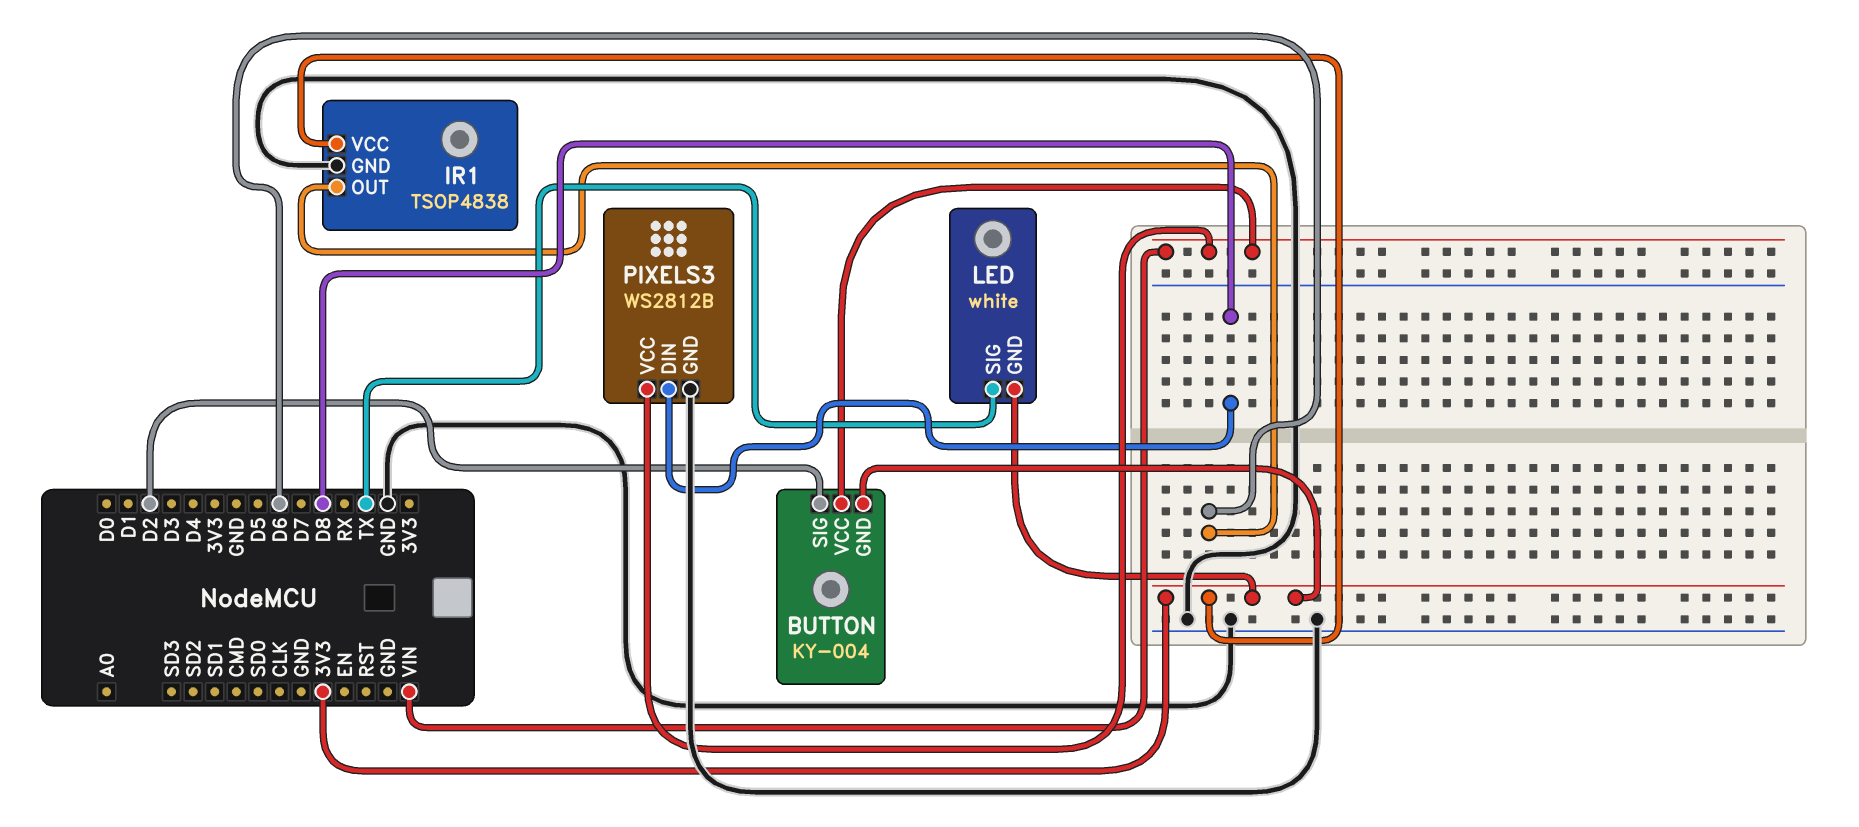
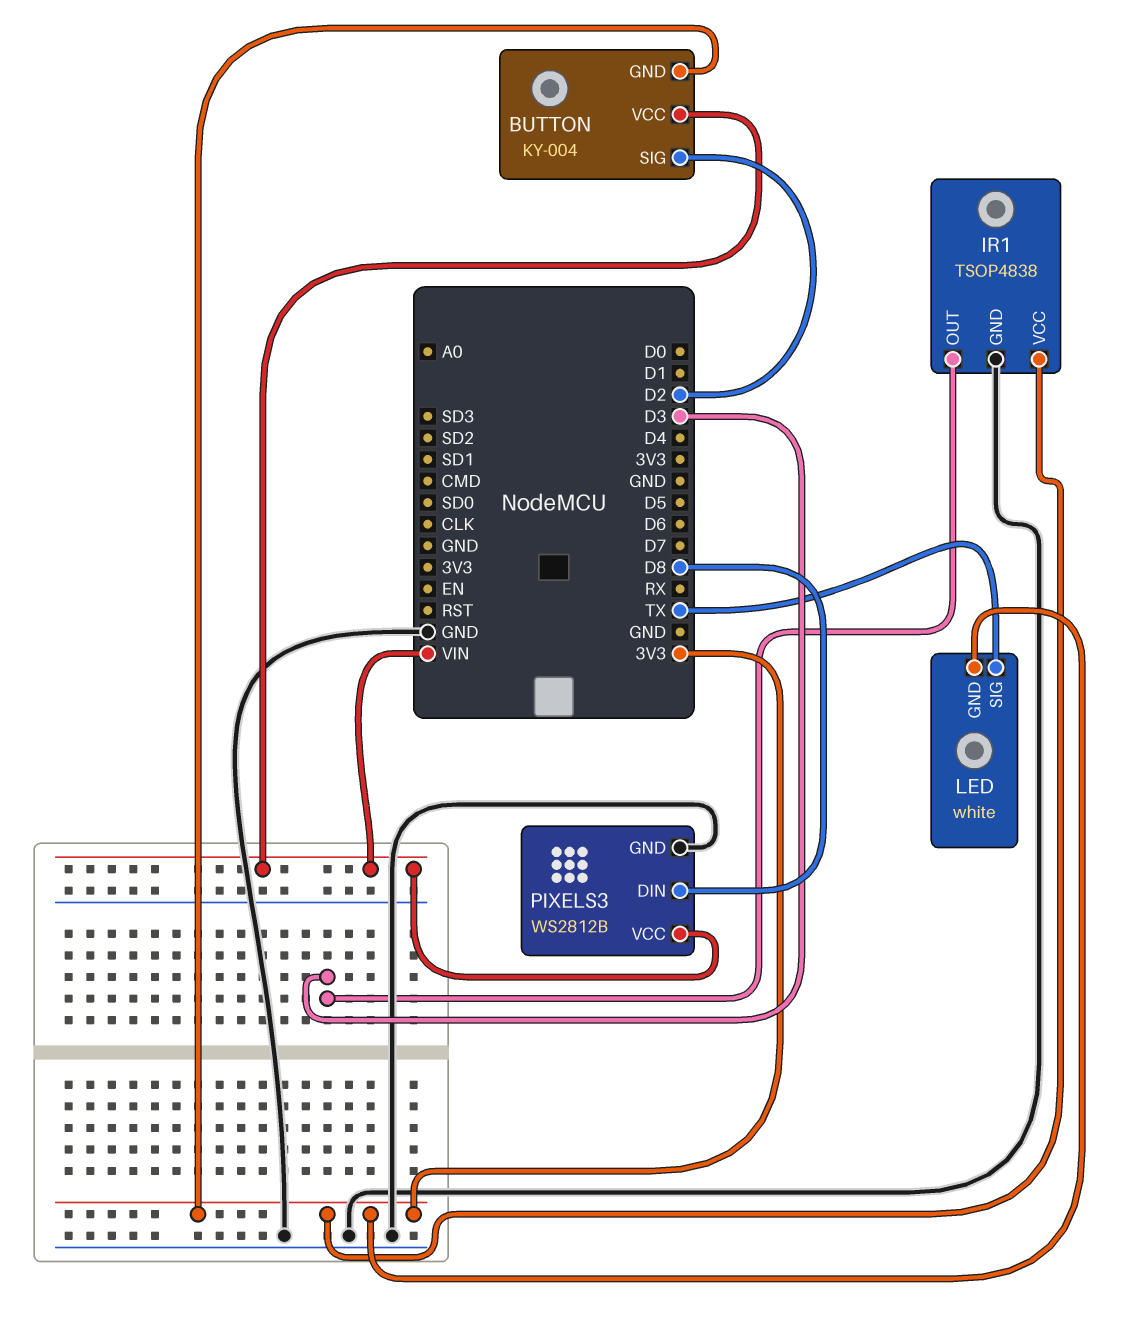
IR1 pin OUT: D6 -> D3

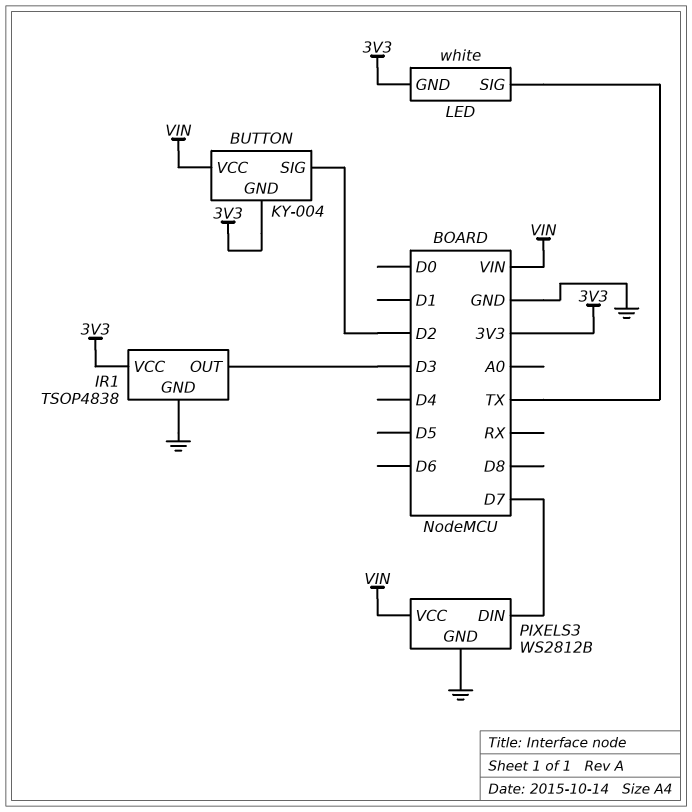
PIXELS3 pin DIN: D8 -> D7

